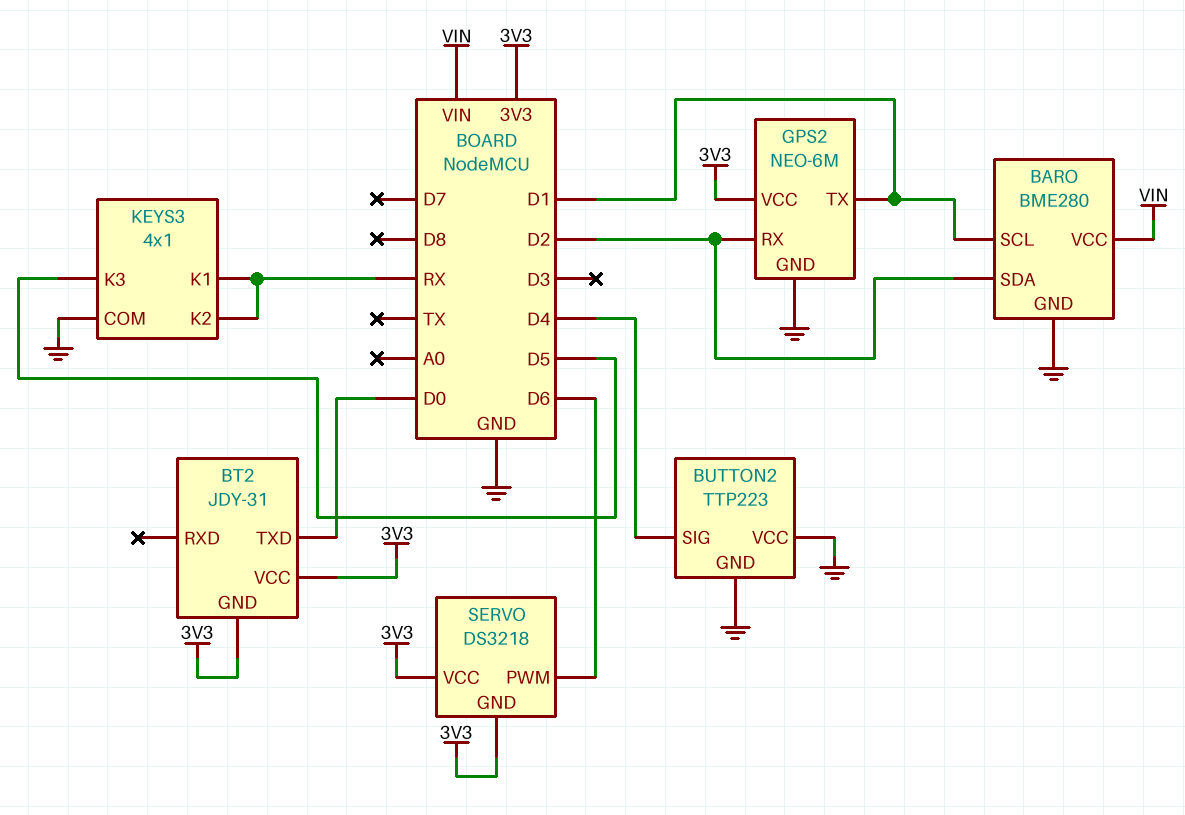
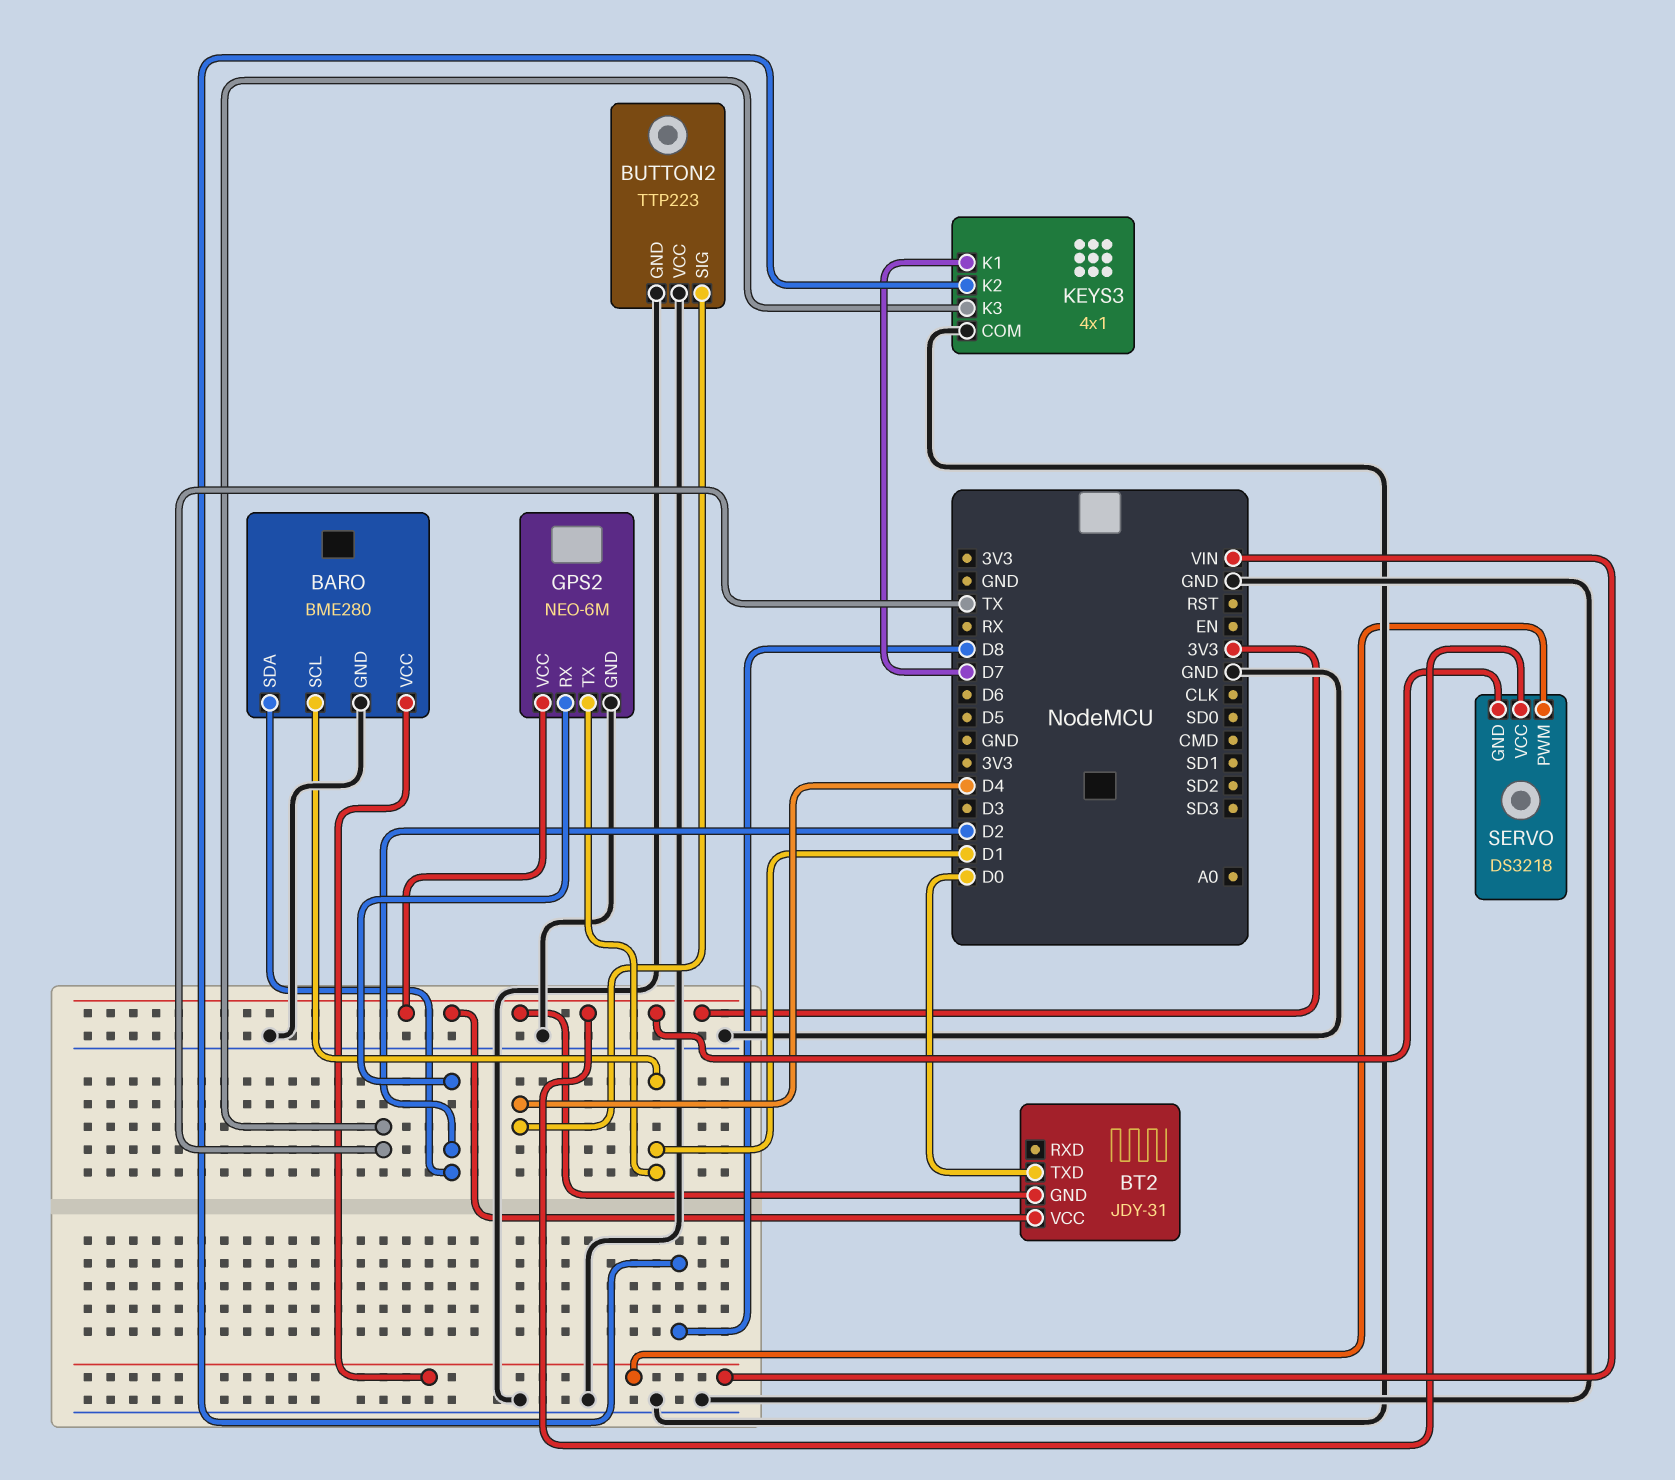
KEYS3 pin K1: RX -> D7
KEYS3 pin K2: RX -> D8
KEYS3 pin K3: D5 -> TX
SERVO pin PWM: D6 -> VIN

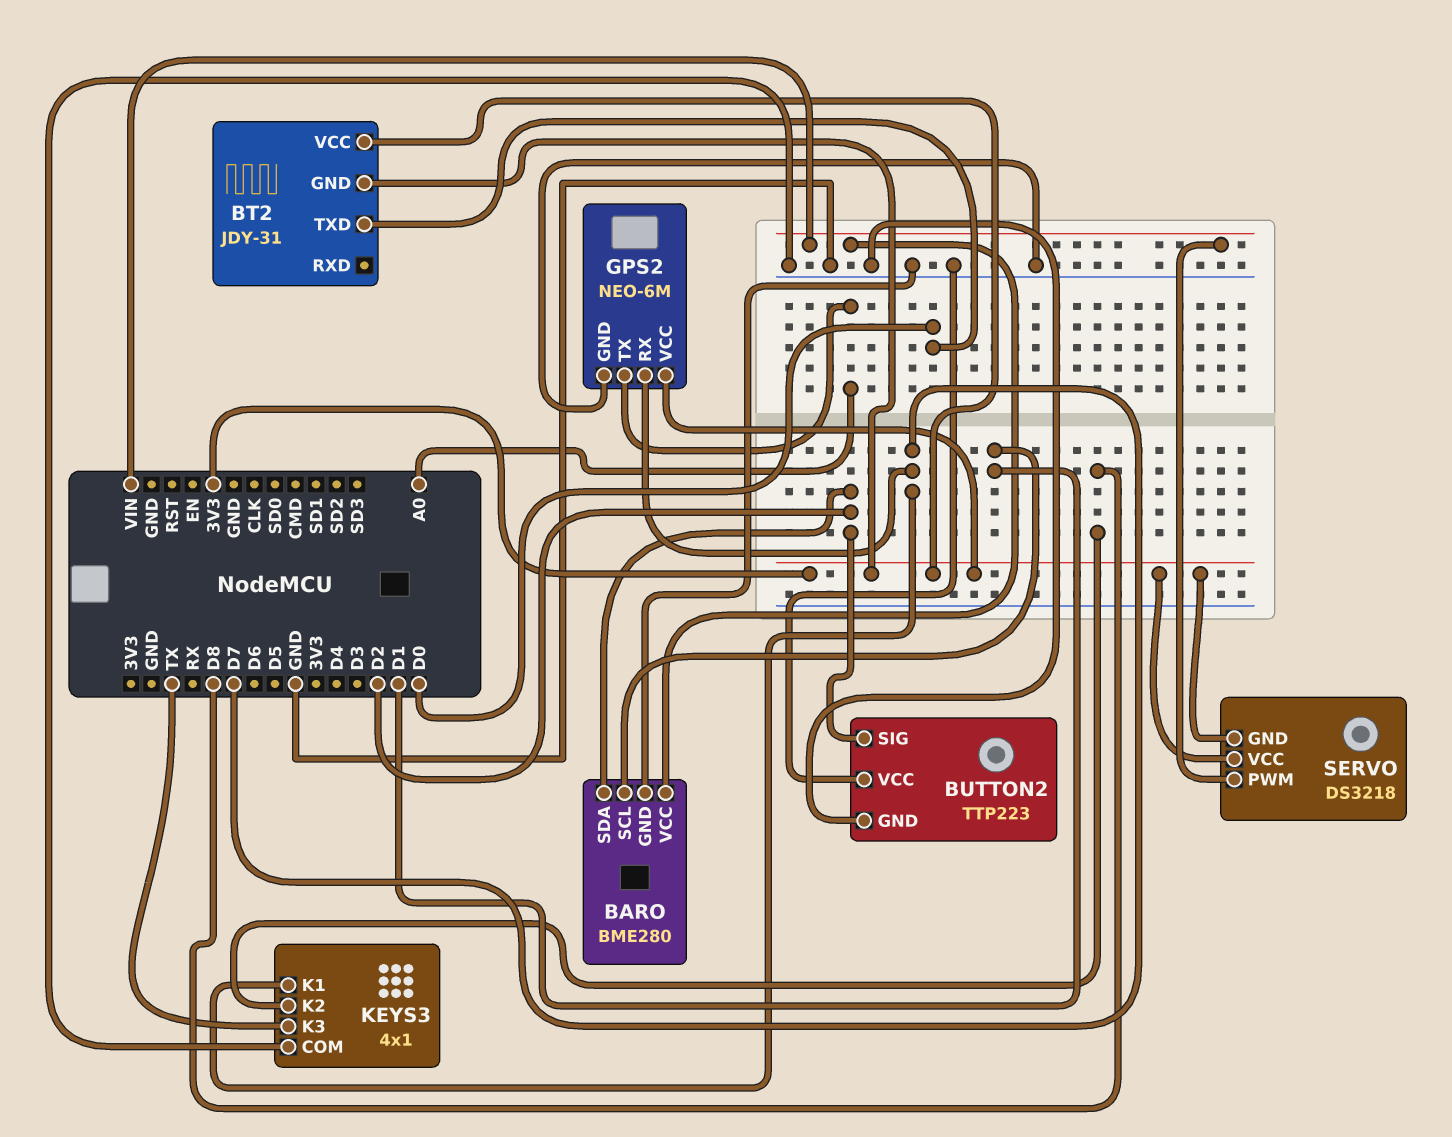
BUTTON2 pin SIG: D4 -> D2
GPS2 pin RX: D2 -> D7
GPS2 pin TX: D1 -> A0

